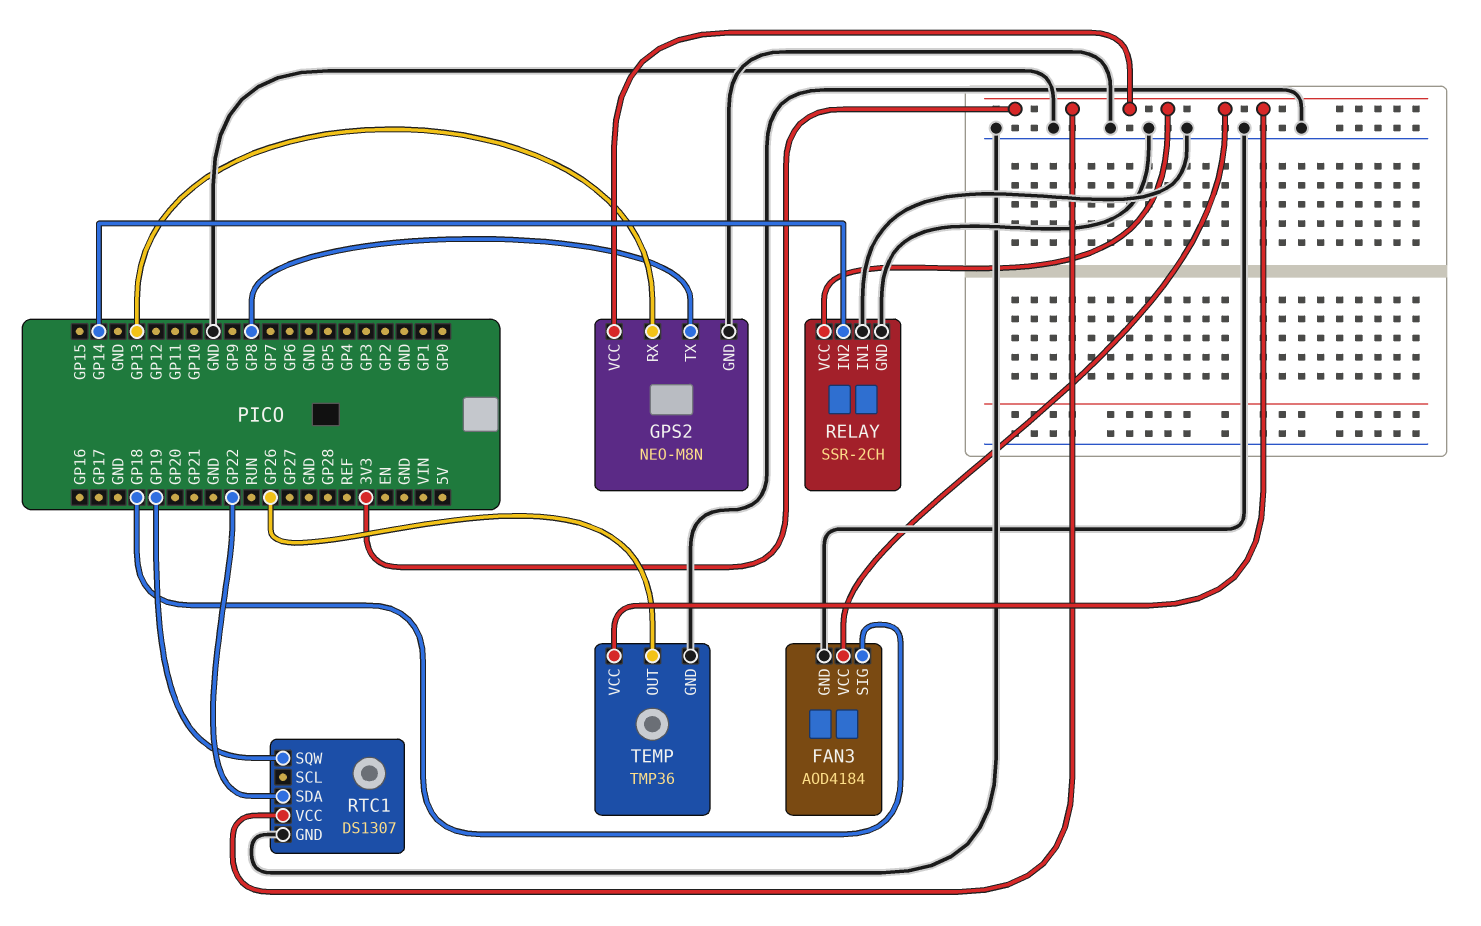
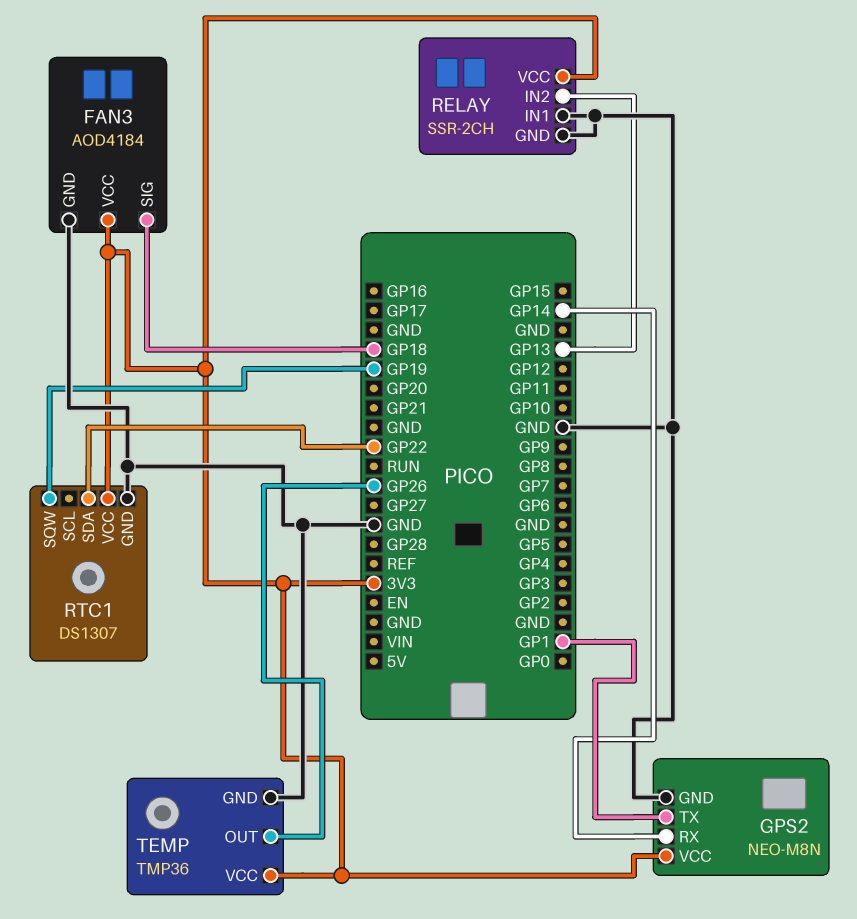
GPS2 pin RX: GP13 -> GP14
GPS2 pin TX: GP8 -> GP1
RELAY pin IN2: GP14 -> GP13

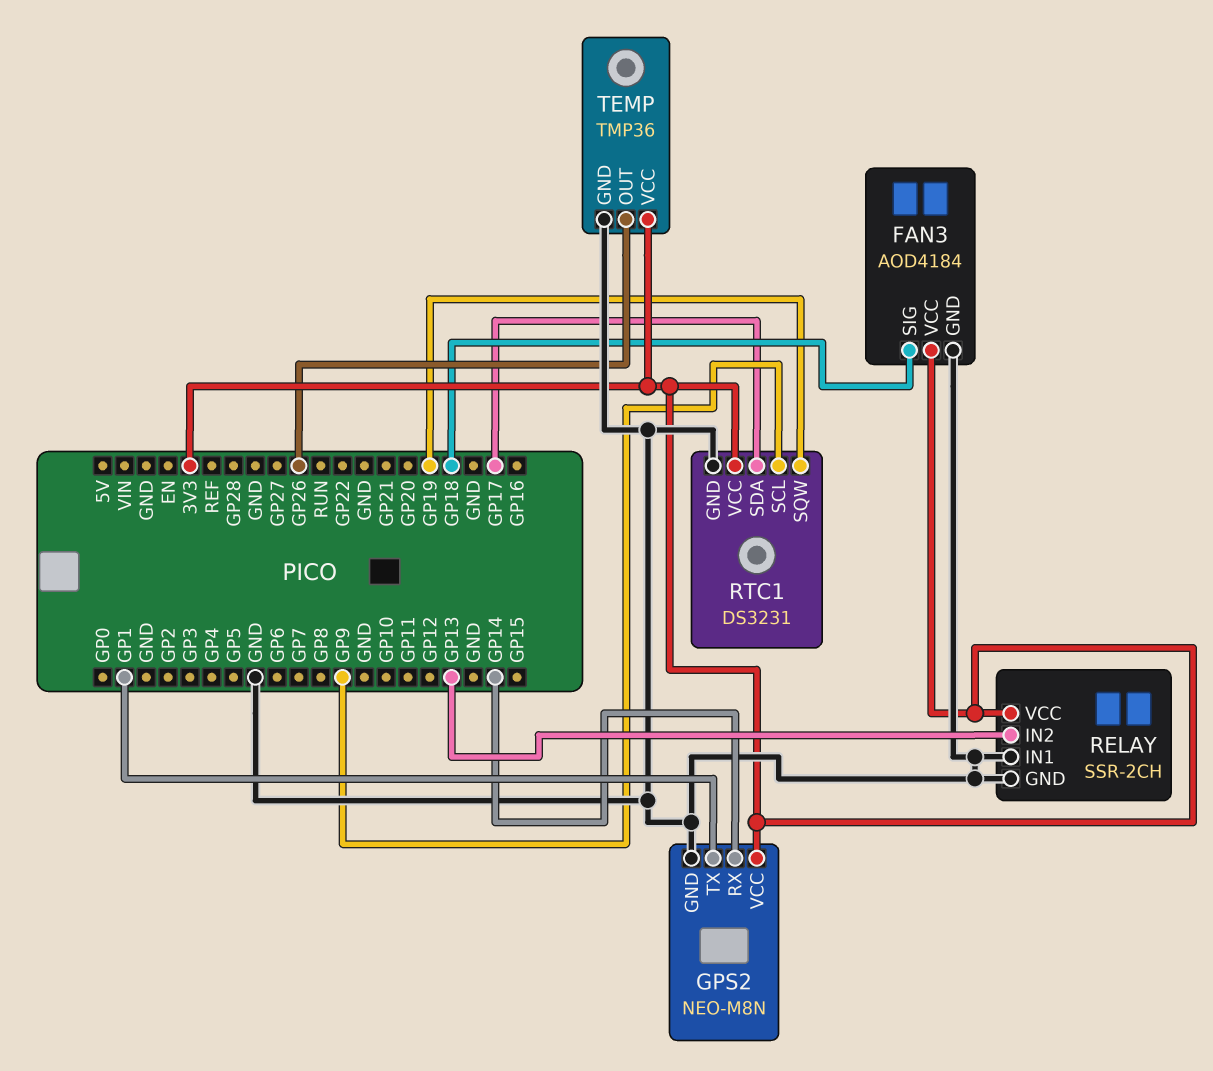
RTC1: DS1307 -> DS3231
RTC1 pin SCL: none -> GP9
RTC1 pin SDA: GP22 -> GP17

